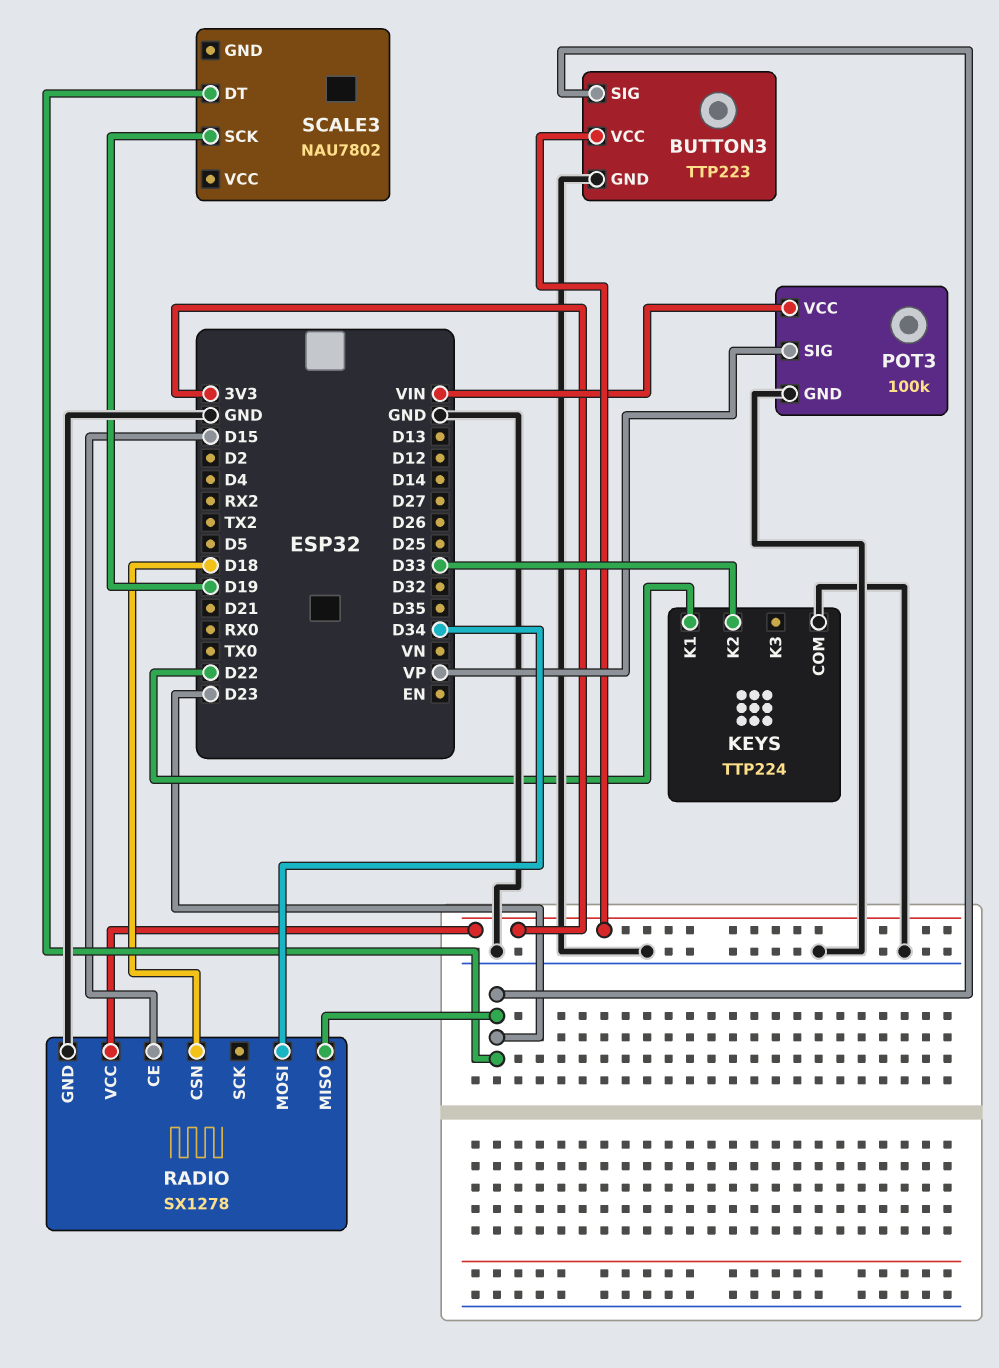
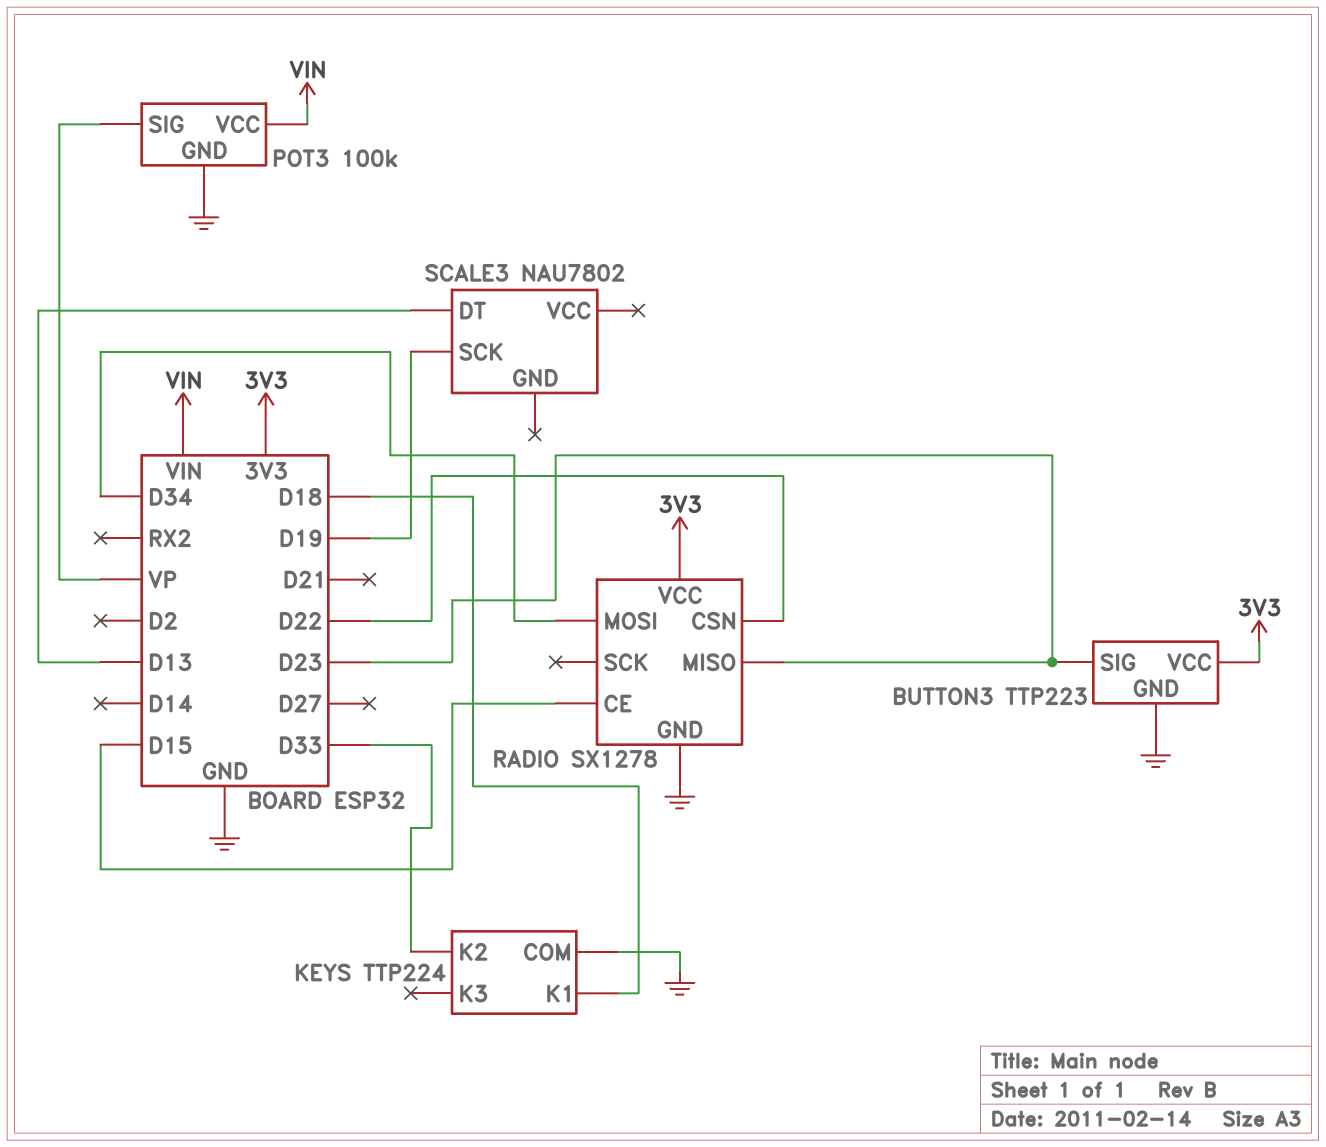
KEYS pin K1: D22 -> D18
RADIO pin CSN: D18 -> D22
SCALE3 pin DT: D23 -> D13

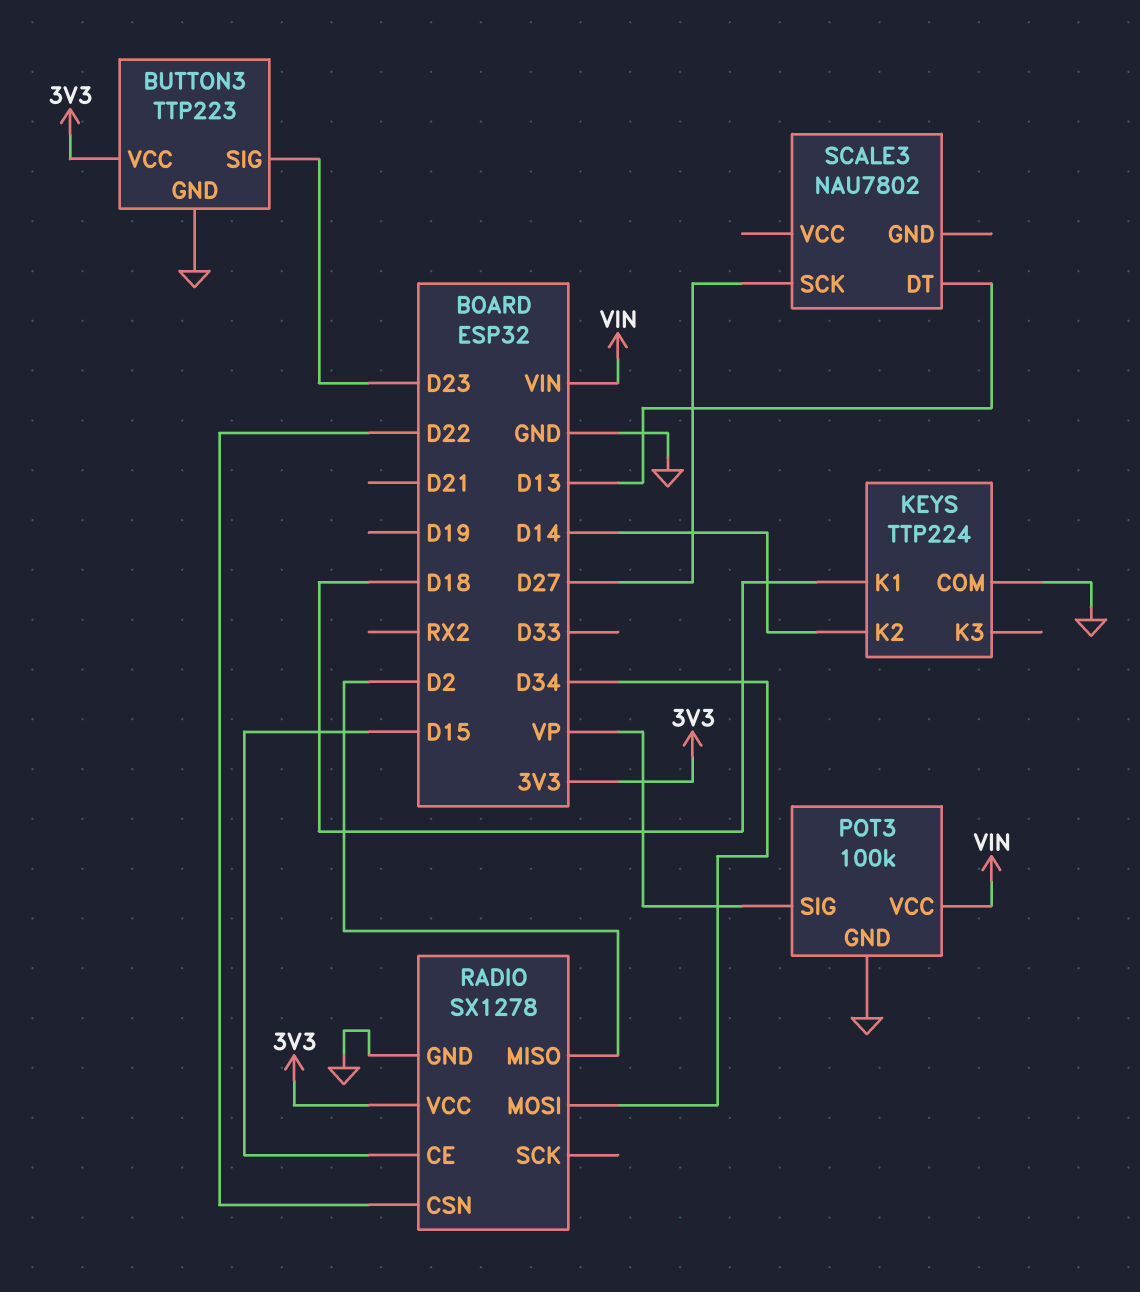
KEYS pin K2: D33 -> D14
RADIO pin MISO: D23 -> D2
SCALE3 pin SCK: D19 -> D27

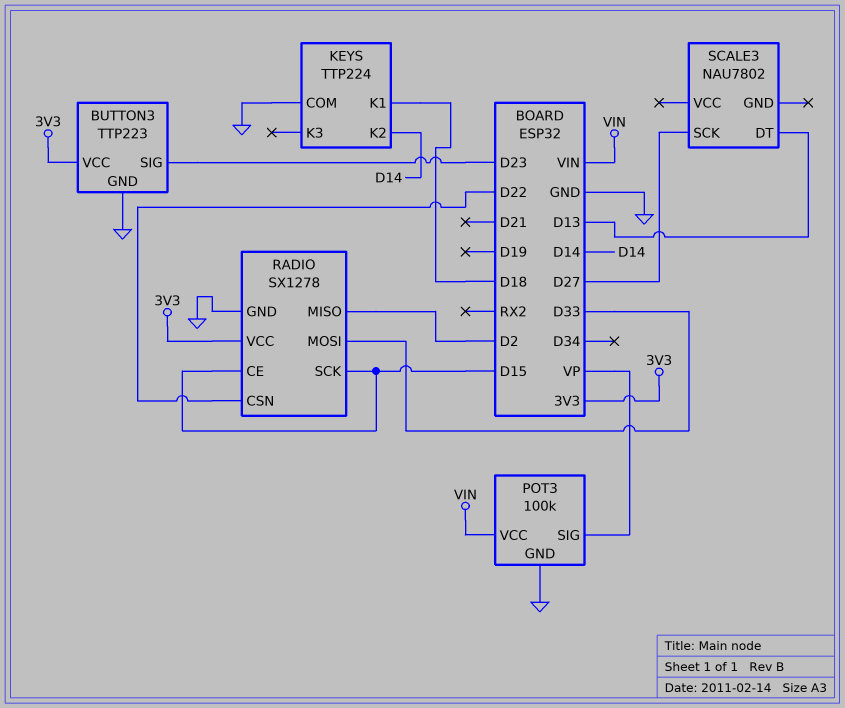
RADIO pin MOSI: D34 -> D33
RADIO pin SCK: none -> D15

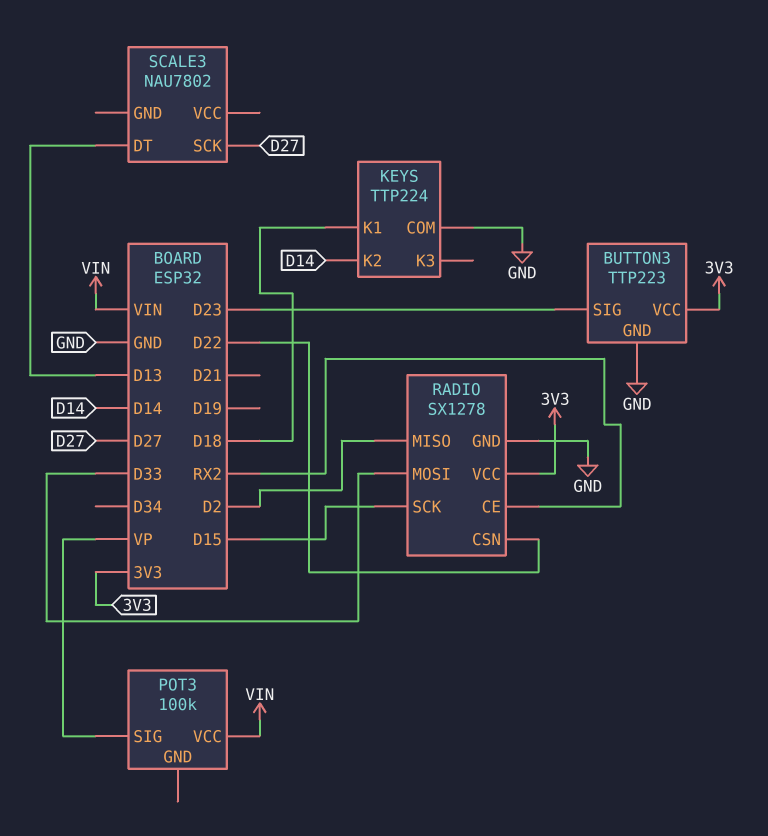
POT3 pin GND: GND -> none
RADIO pin CE: D15 -> RX2

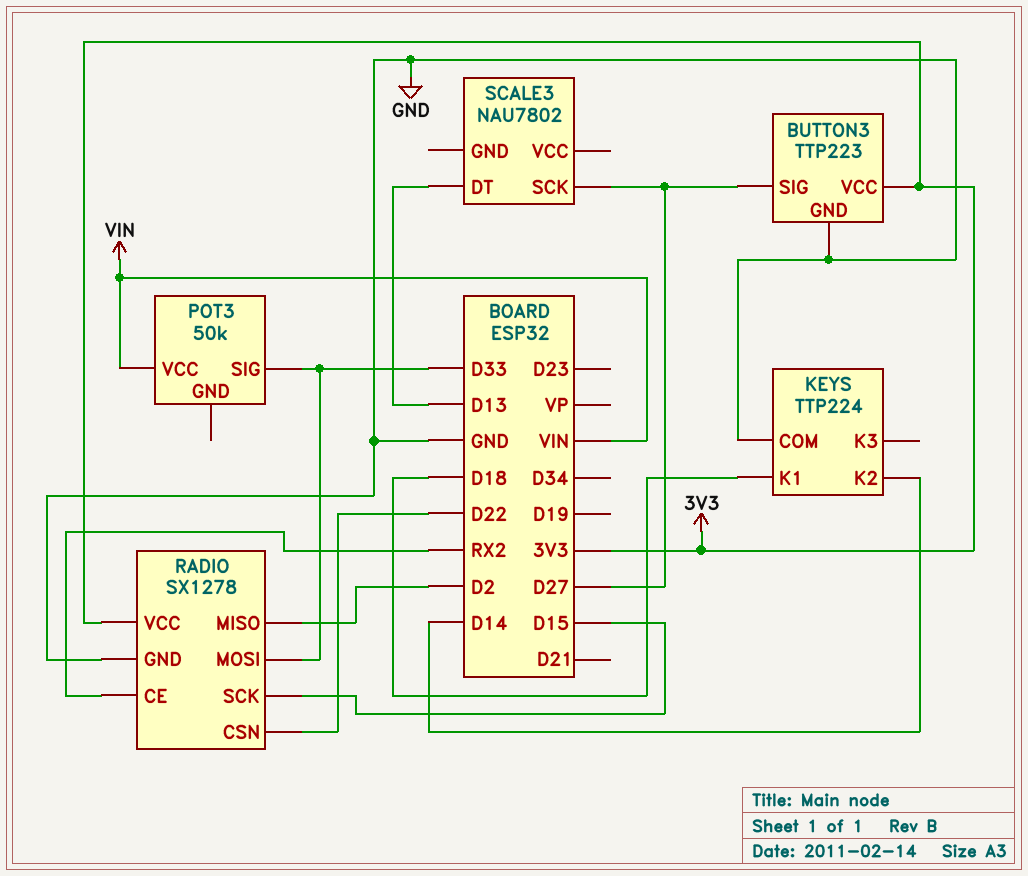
BUTTON3 pin SIG: D23 -> D27
POT3: 100k -> 50k
POT3 pin SIG: VP -> D33

